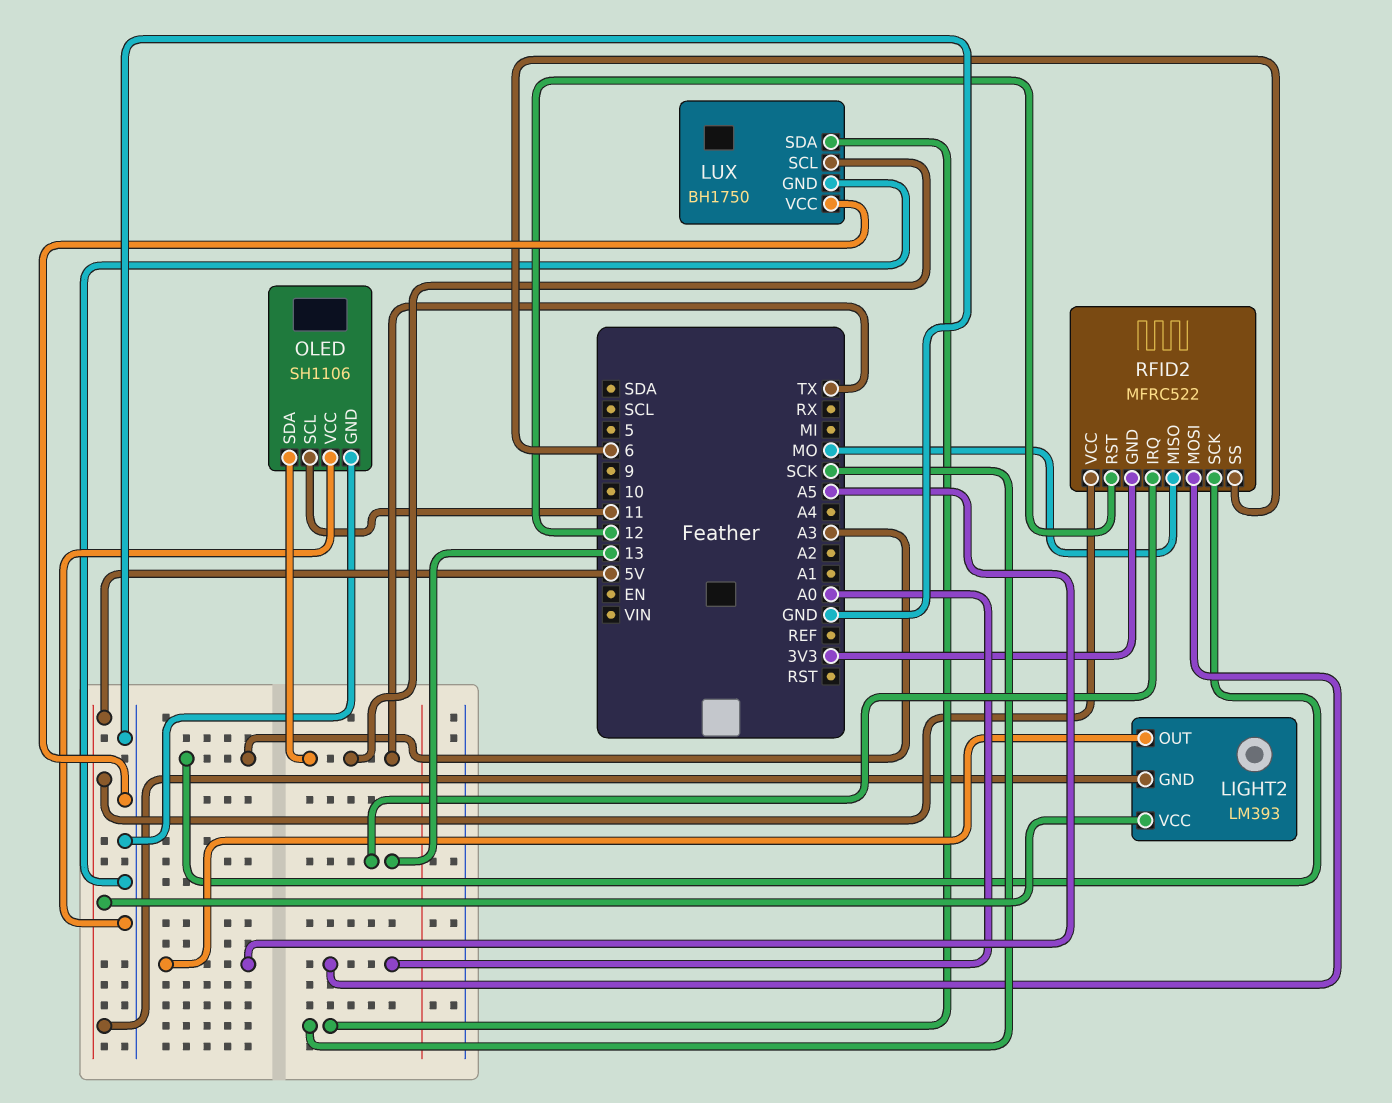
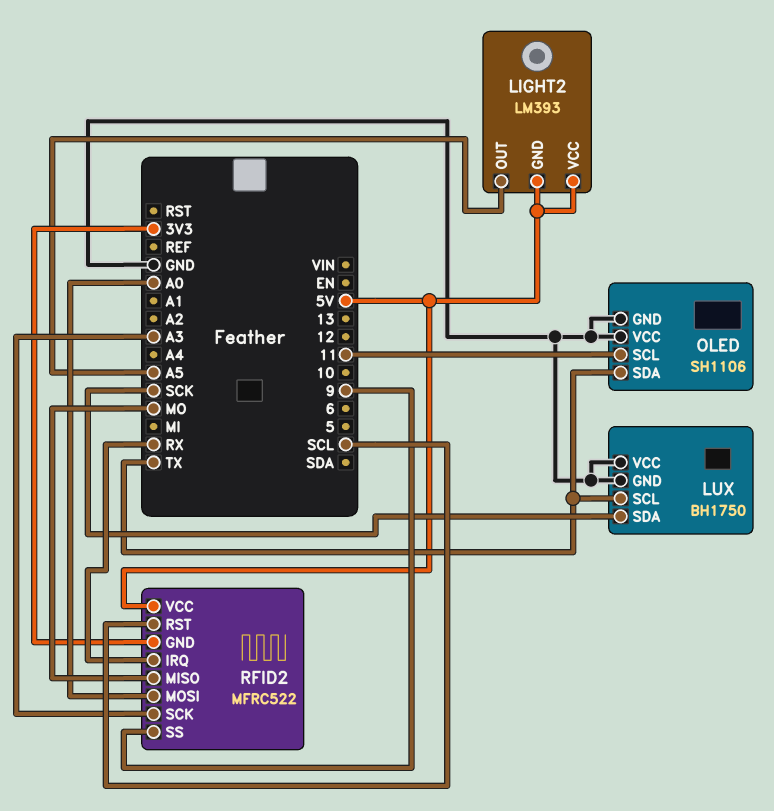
RFID2 pin IRQ: 13 -> RX
RFID2 pin RST: 12 -> SCL
RFID2 pin SS: 6 -> 9

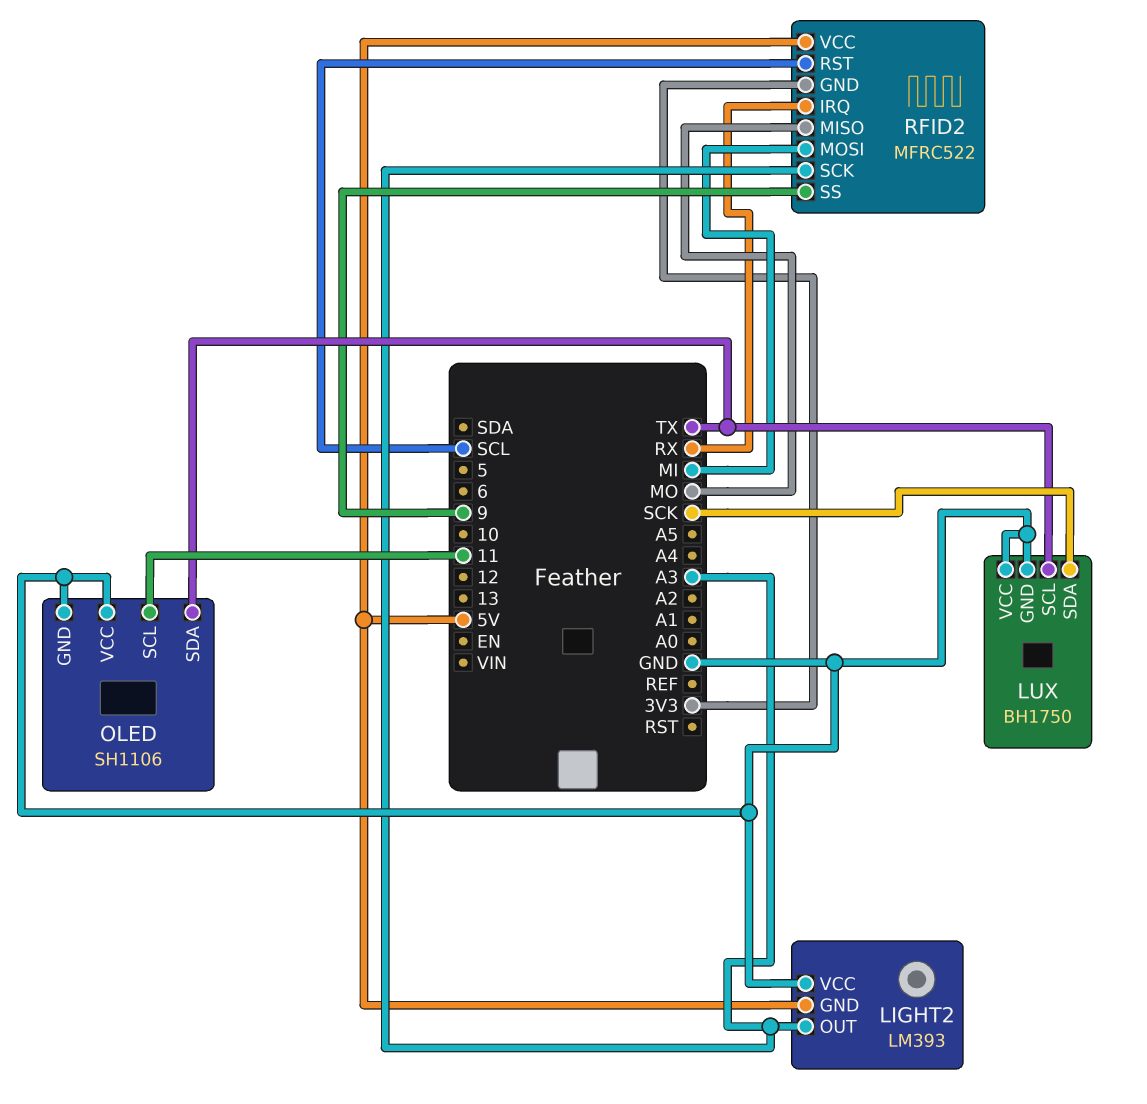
LIGHT2 pin OUT: A5 -> A3
LIGHT2 pin VCC: 5V -> GND
RFID2 pin MOSI: A0 -> MI

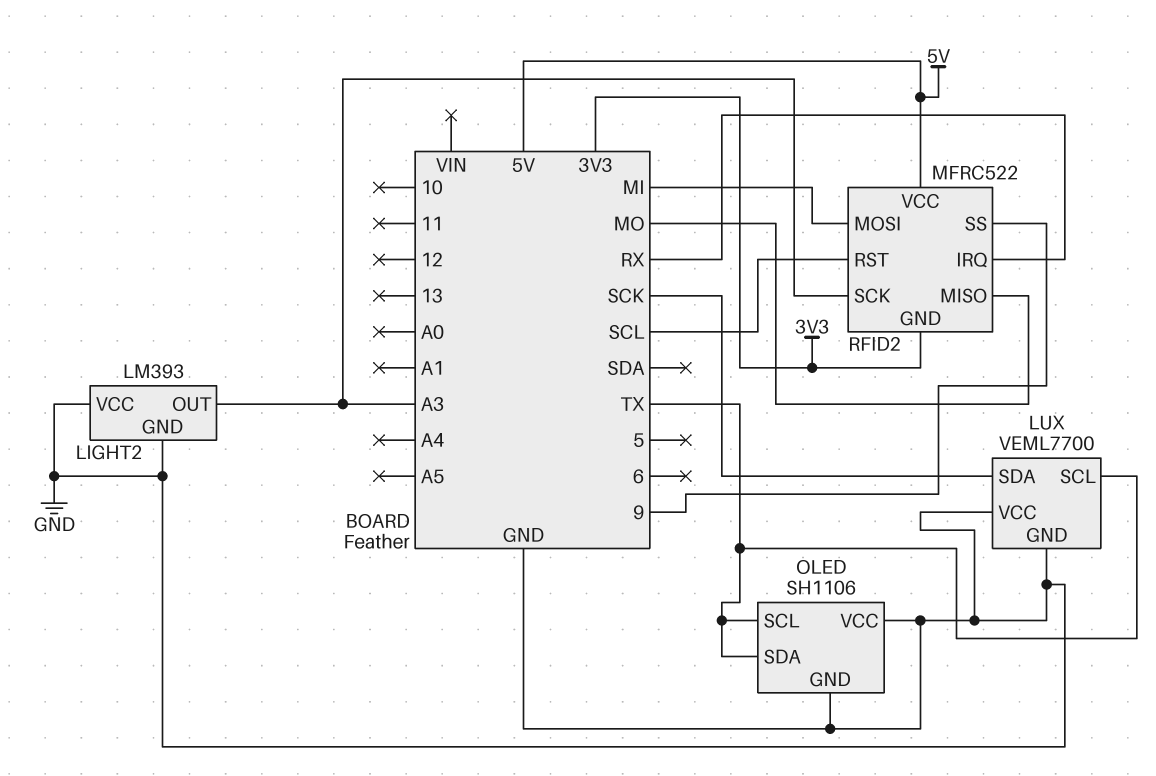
LIGHT2 pin GND: 5V -> GND
LUX: BH1750 -> VEML7700
OLED pin SCL: 11 -> TX

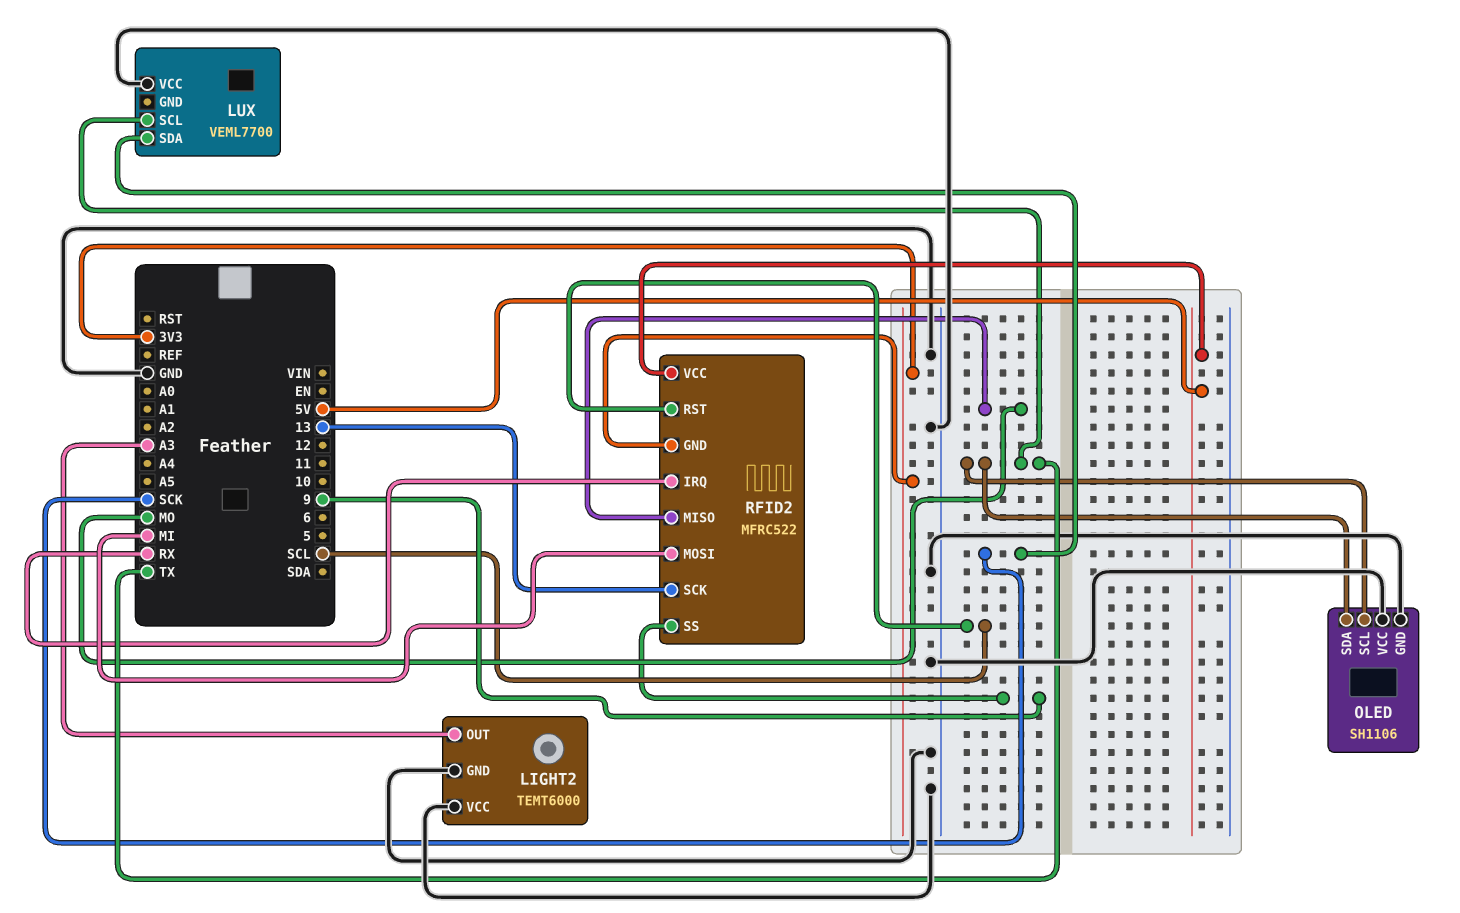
LIGHT2: LM393 -> TEMT6000
LUX pin GND: GND -> none
RFID2 pin SCK: A3 -> 13

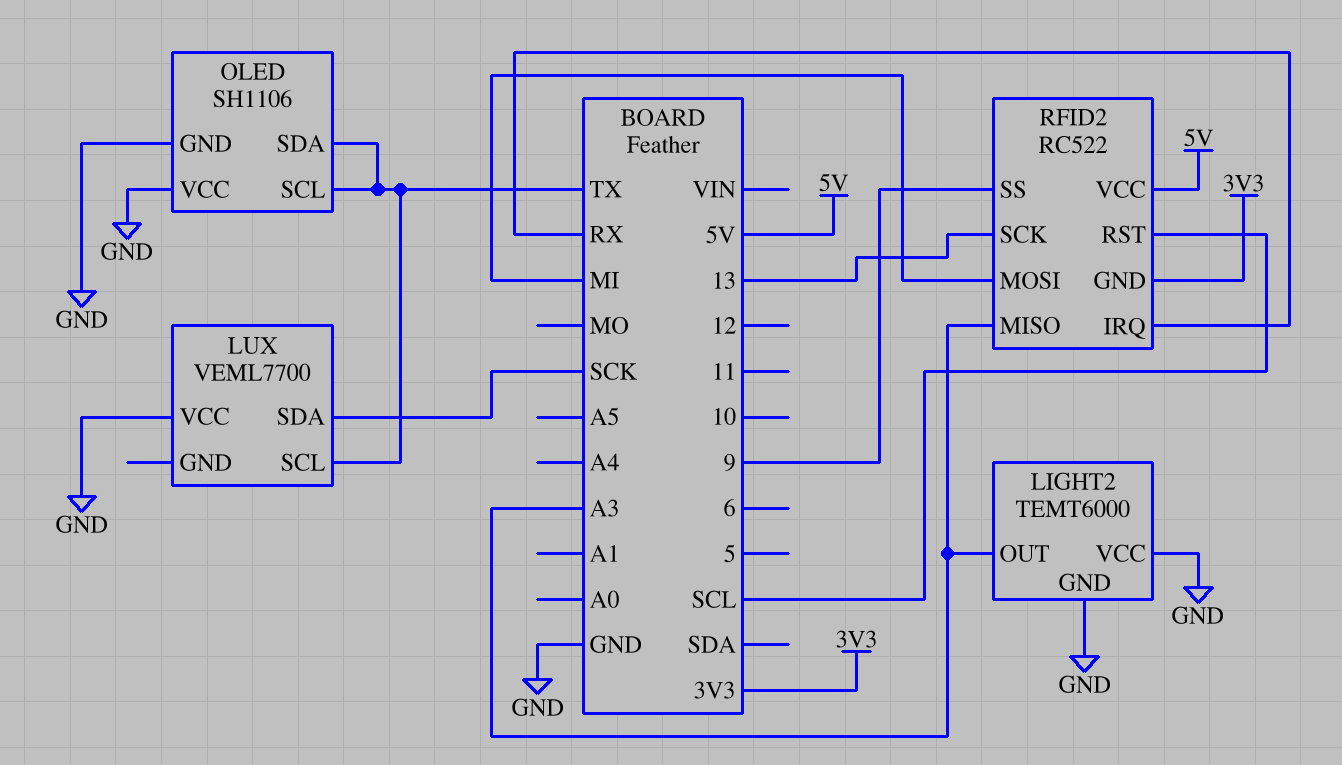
RFID2: MFRC522 -> RC522
RFID2 pin MISO: MO -> A3

